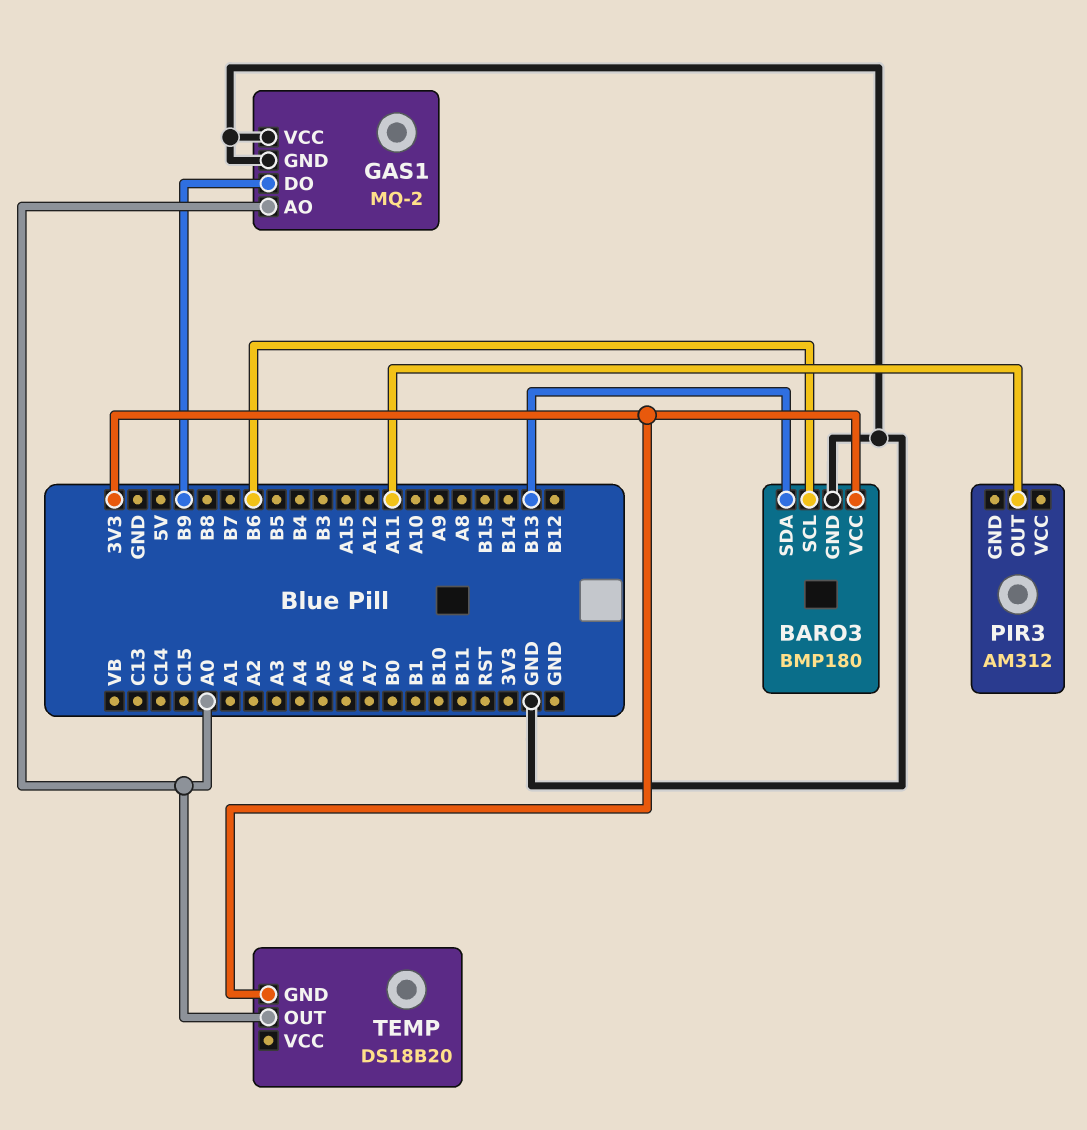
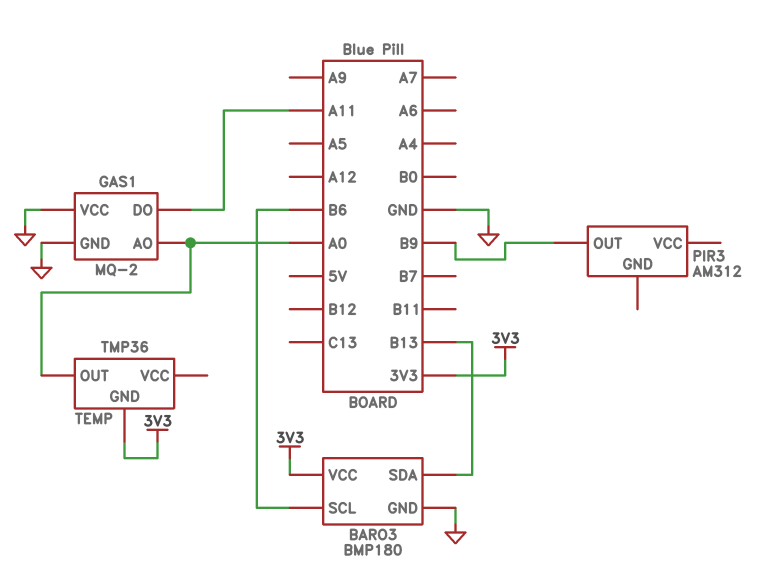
GAS1 pin DO: B9 -> A11
PIR3 pin OUT: A11 -> B9
TEMP: DS18B20 -> TMP36

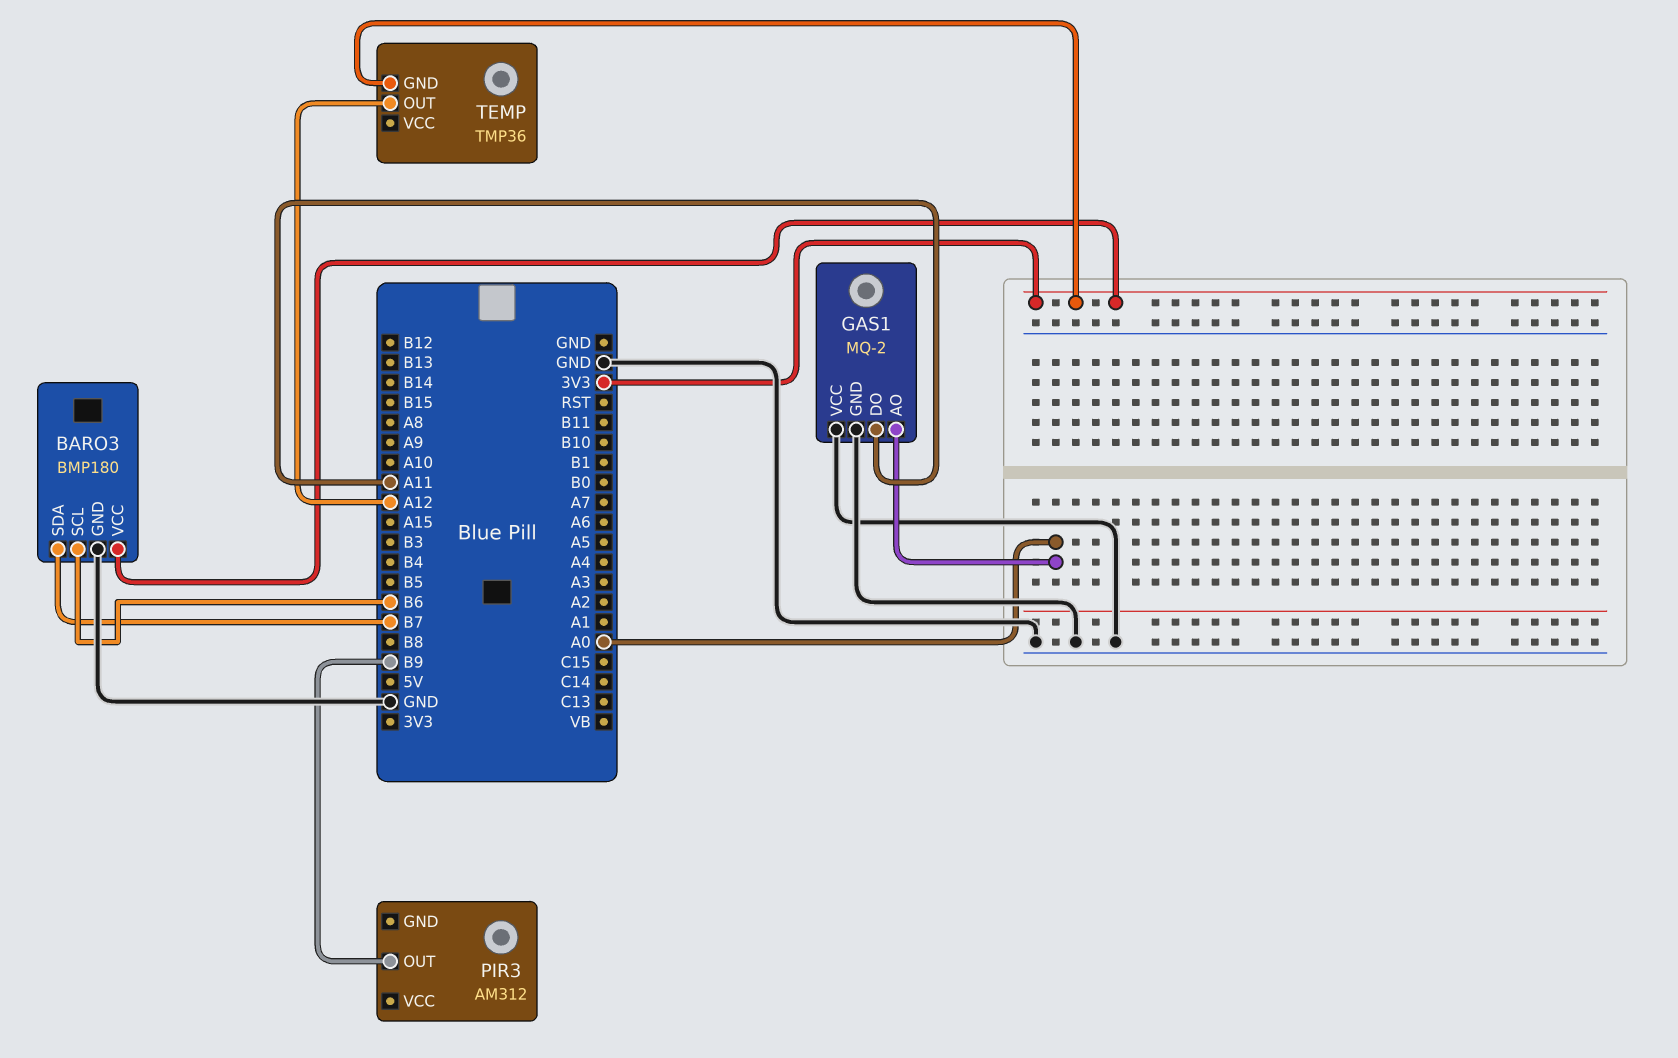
BARO3 pin SDA: B13 -> B7
TEMP pin OUT: A0 -> A12

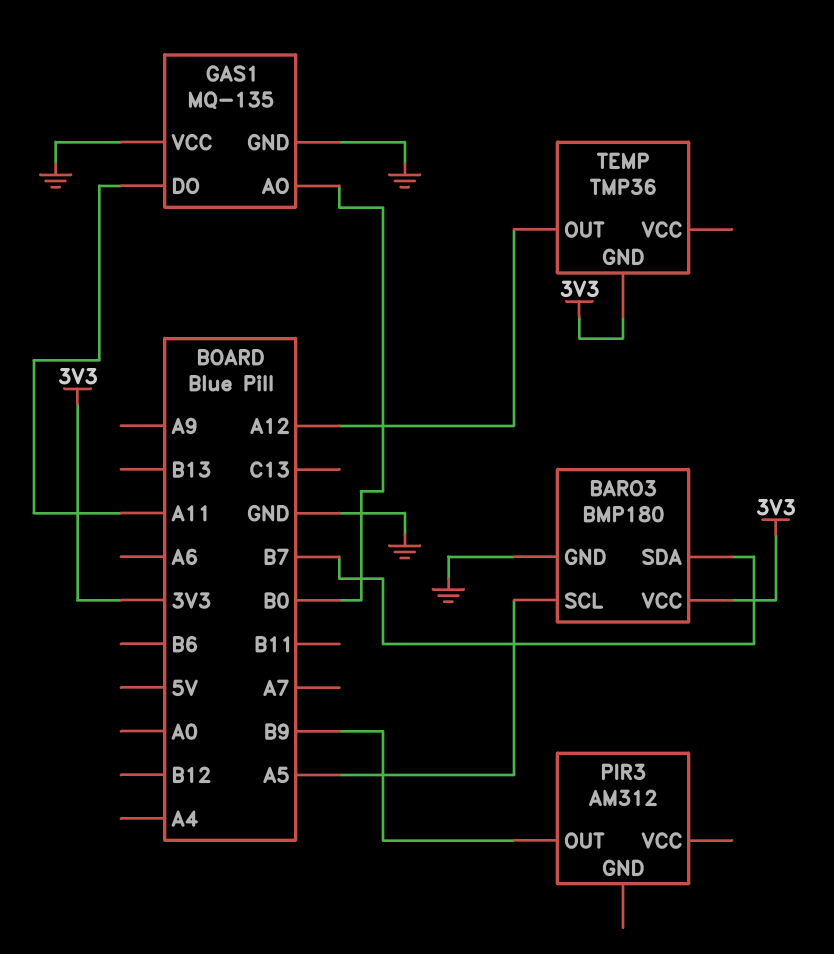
BARO3 pin SCL: B6 -> A5
GAS1: MQ-2 -> MQ-135
GAS1 pin AO: A0 -> B0

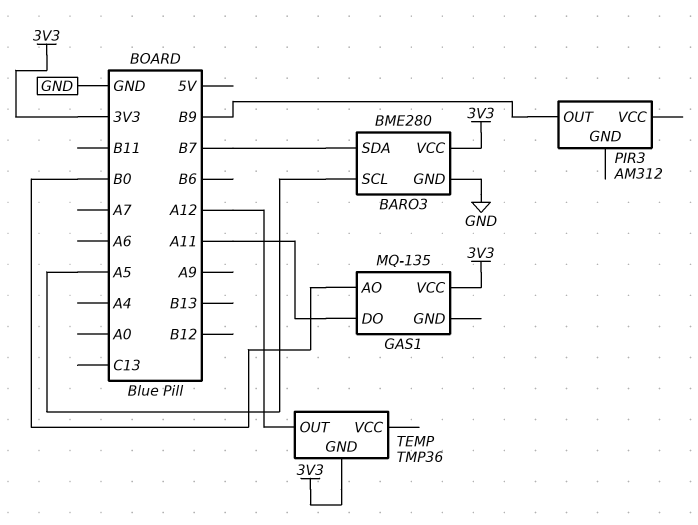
BARO3: BMP180 -> BME280
GAS1 pin GND: GND -> none
GAS1 pin VCC: GND -> 3V3

